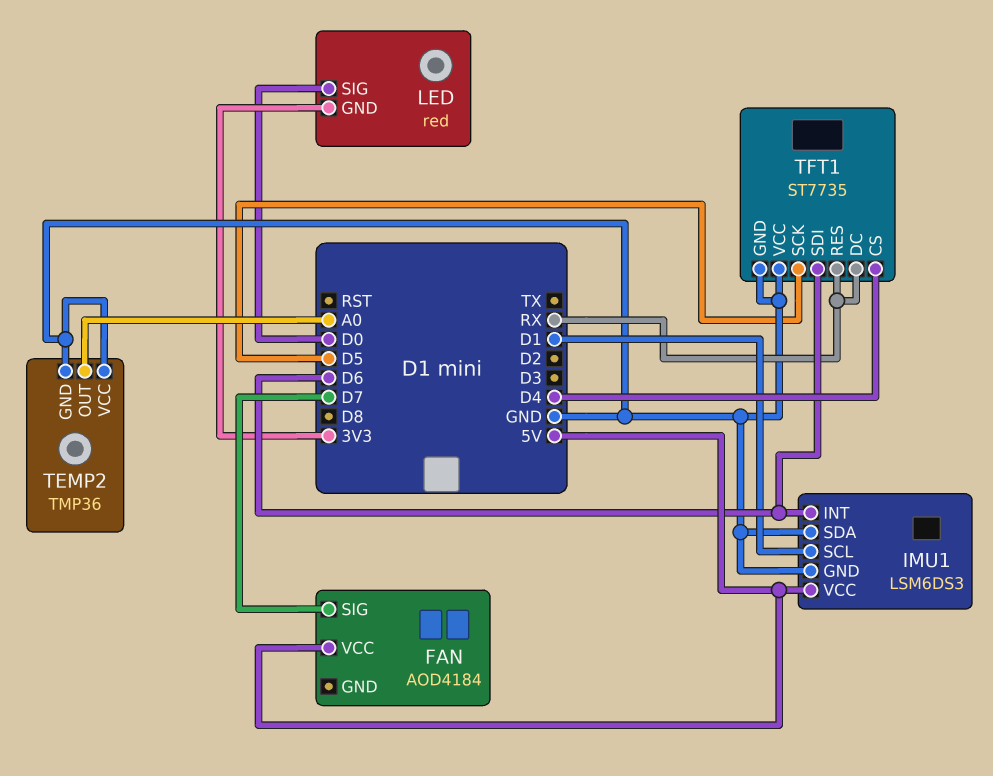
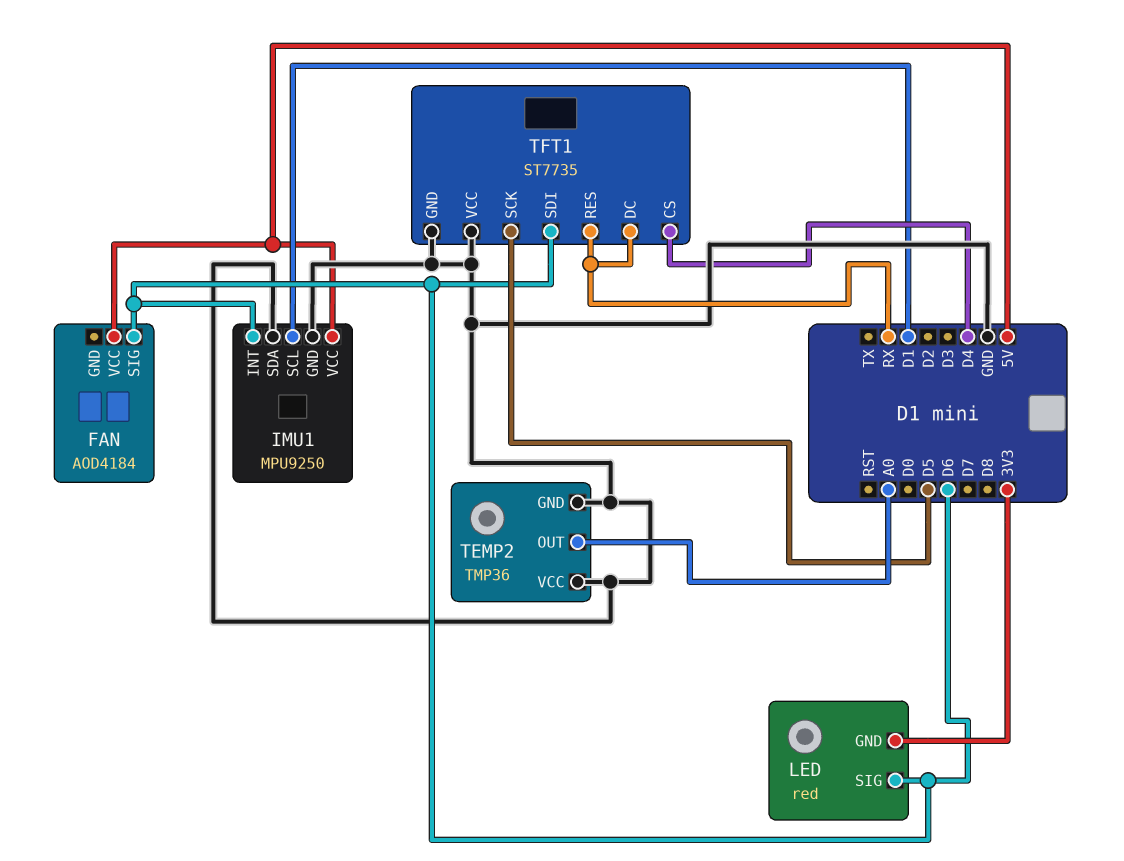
FAN pin SIG: D7 -> D6
IMU1: LSM6DS3 -> MPU9250
LED pin SIG: D0 -> D6

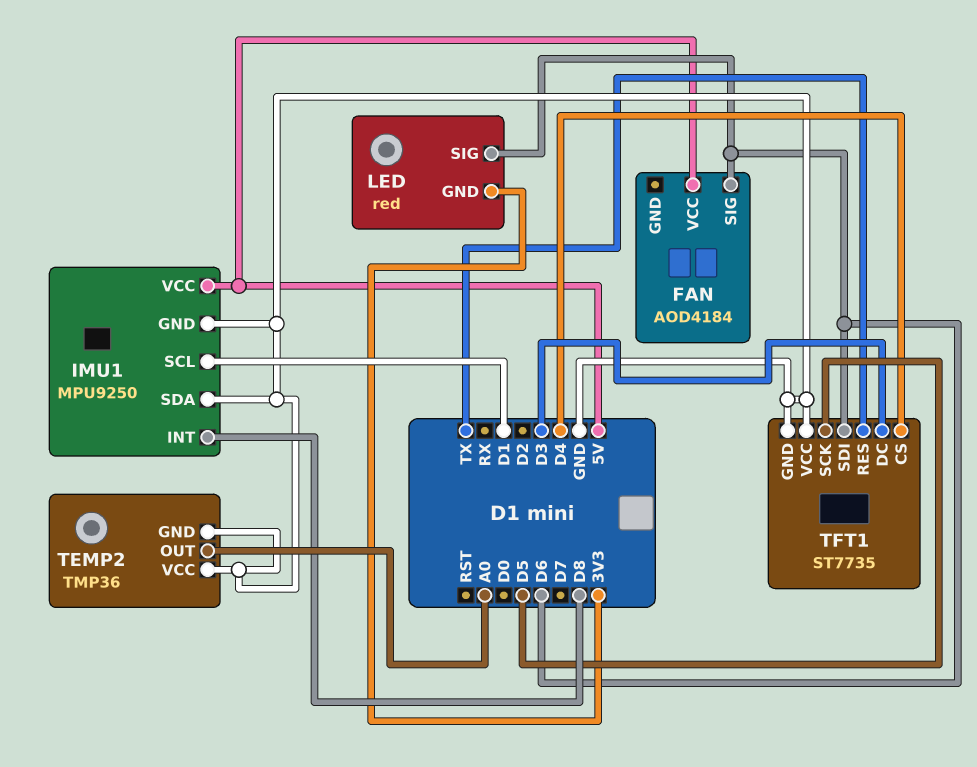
IMU1 pin INT: D6 -> D8
TFT1 pin DC: RX -> D3
TFT1 pin RES: RX -> TX

